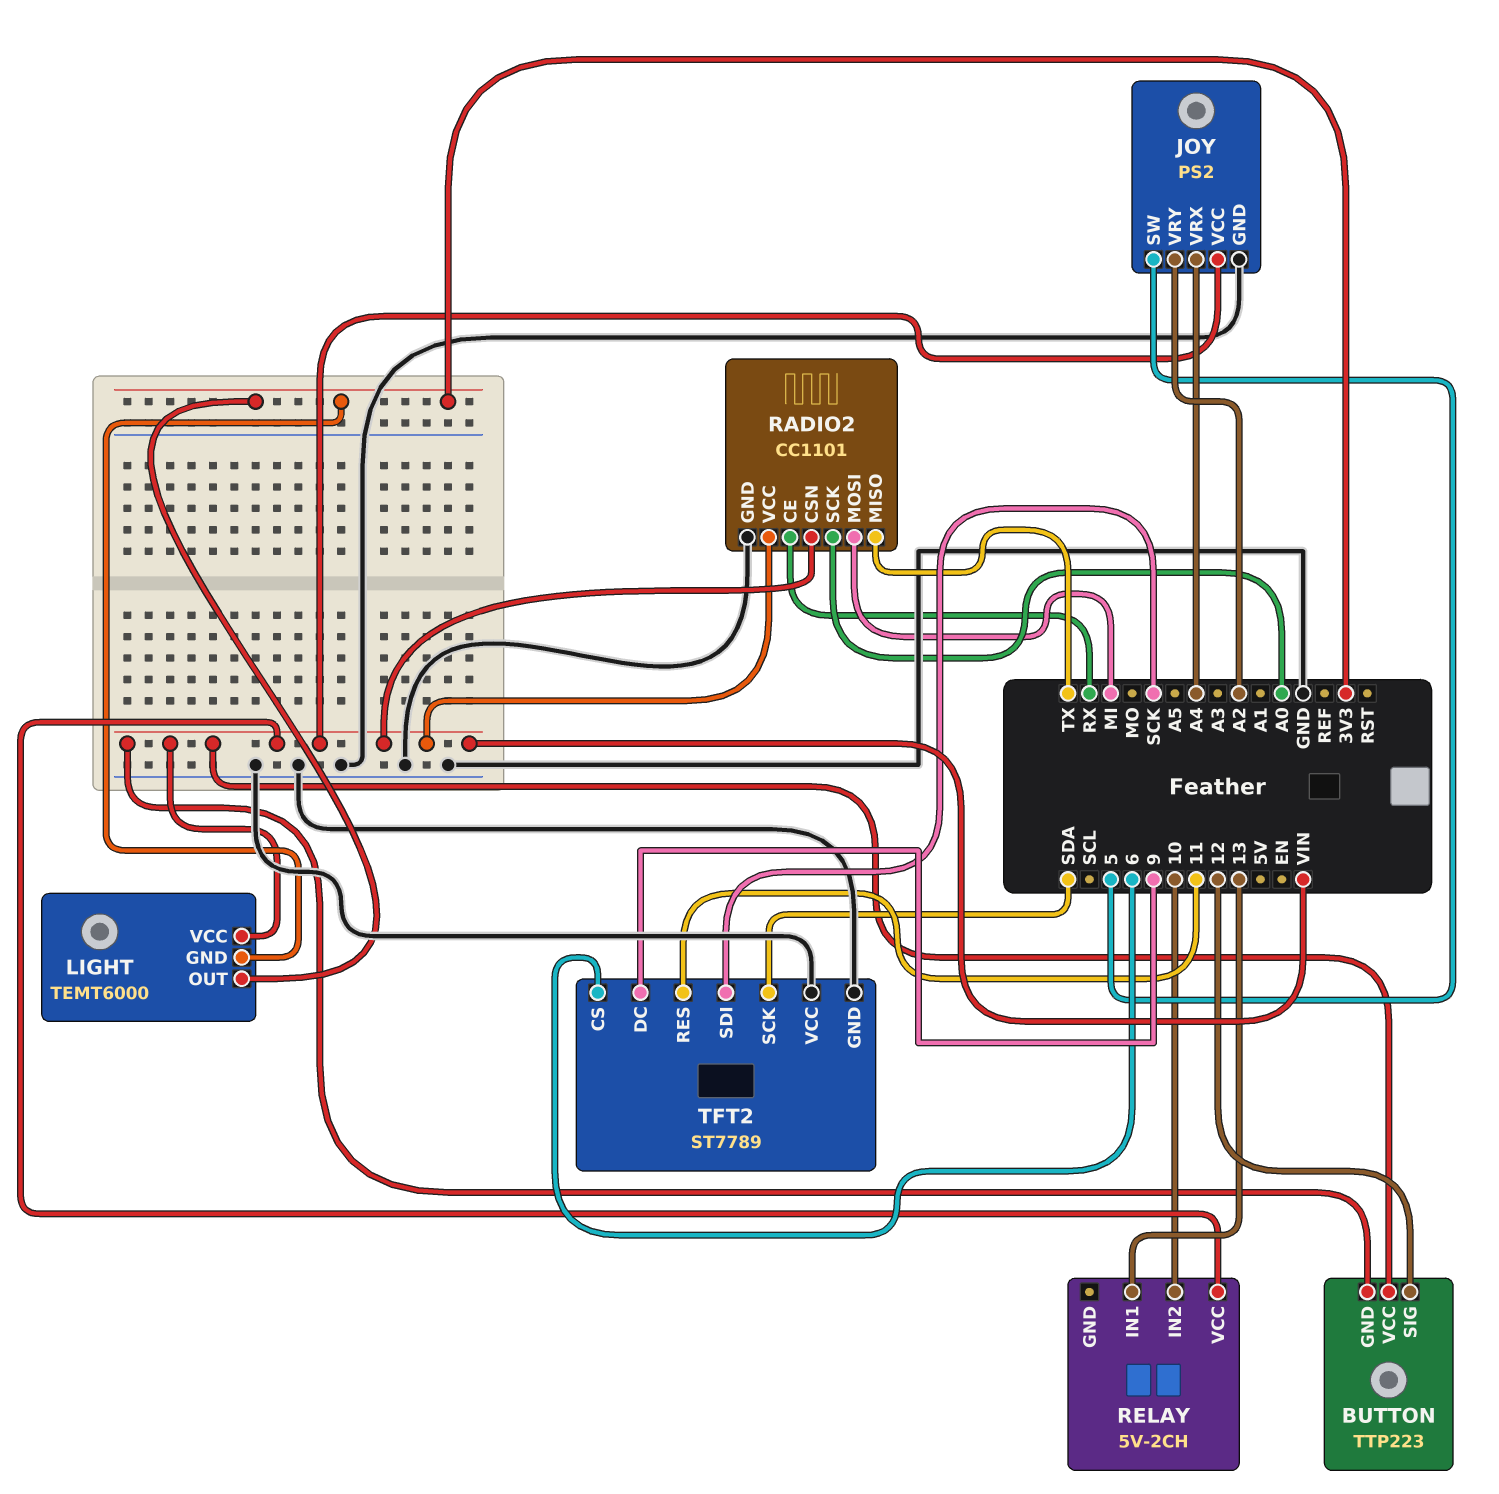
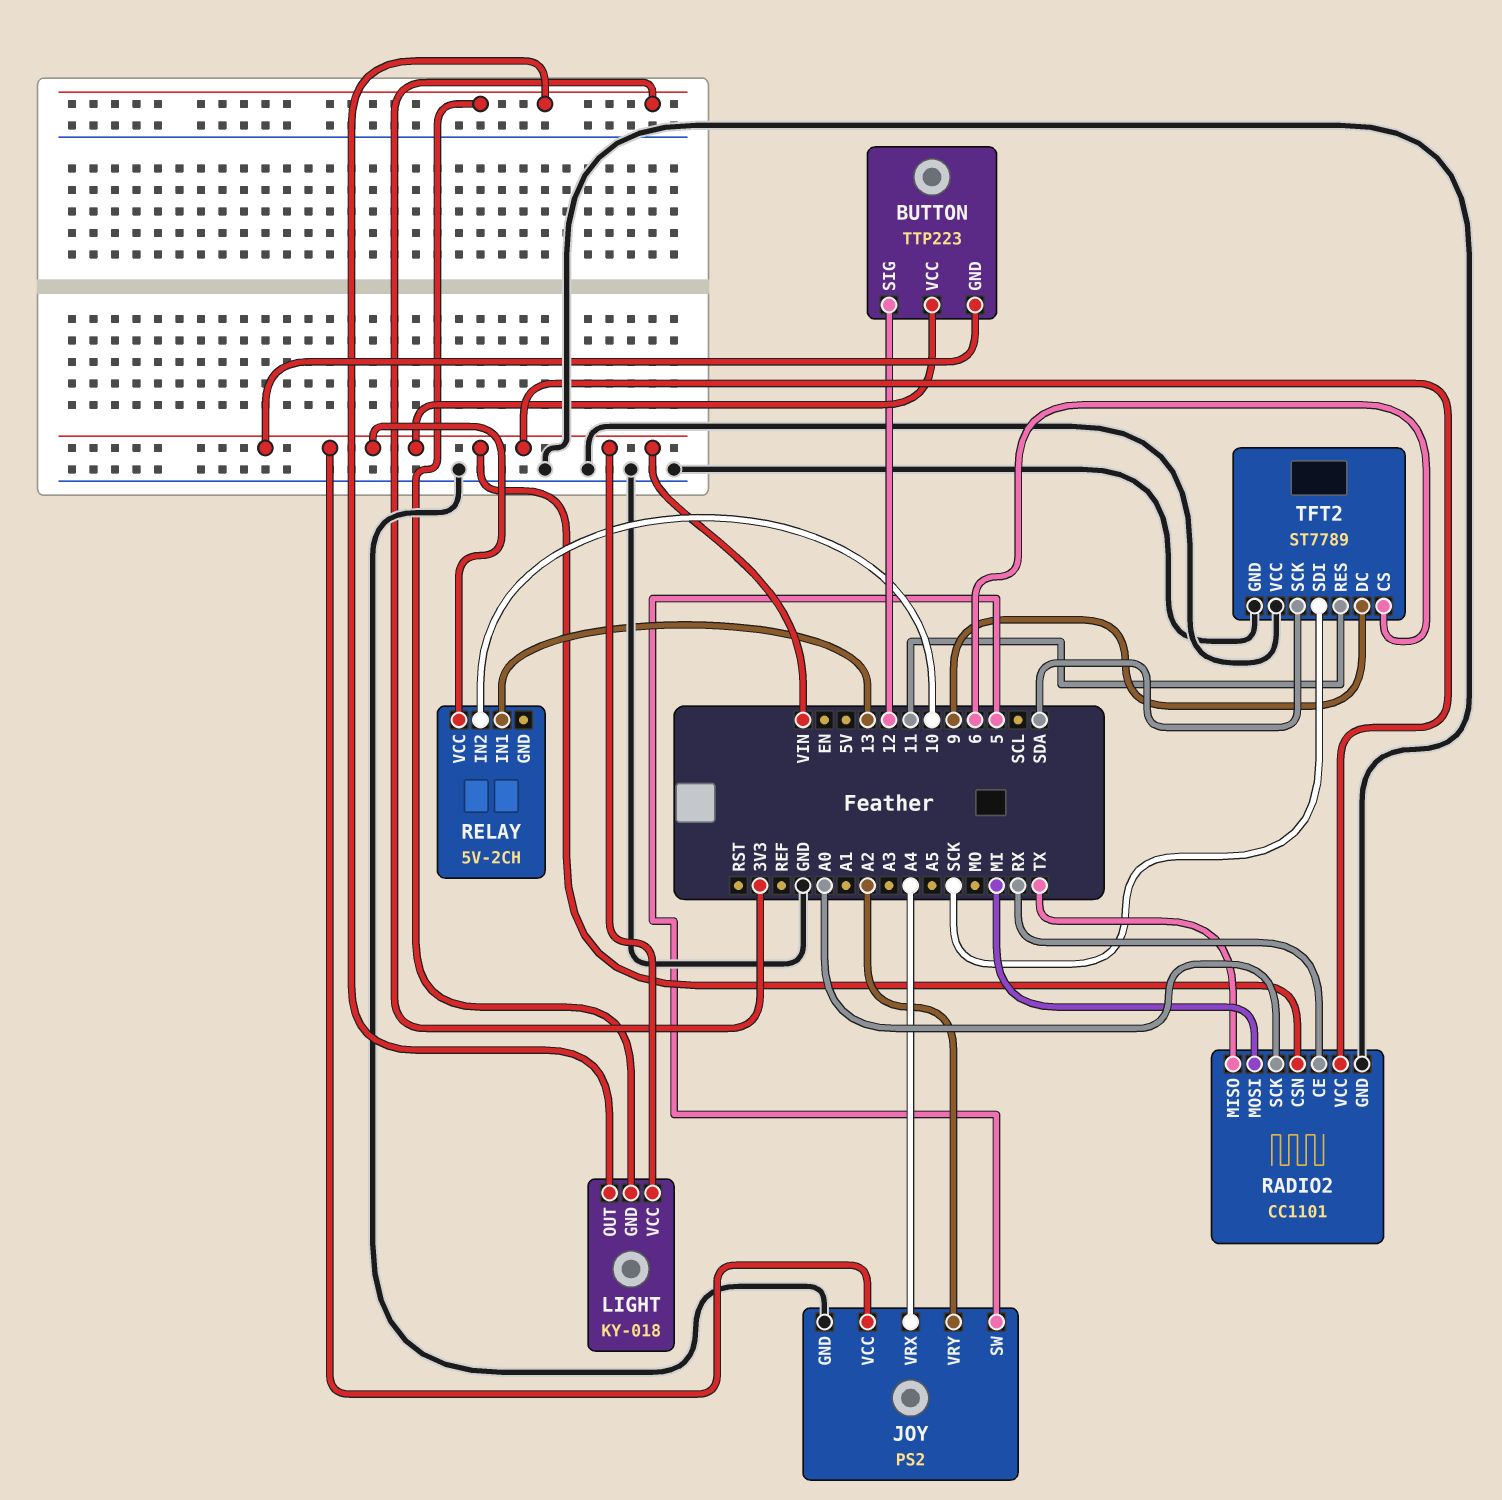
LIGHT: TEMT6000 -> KY-018

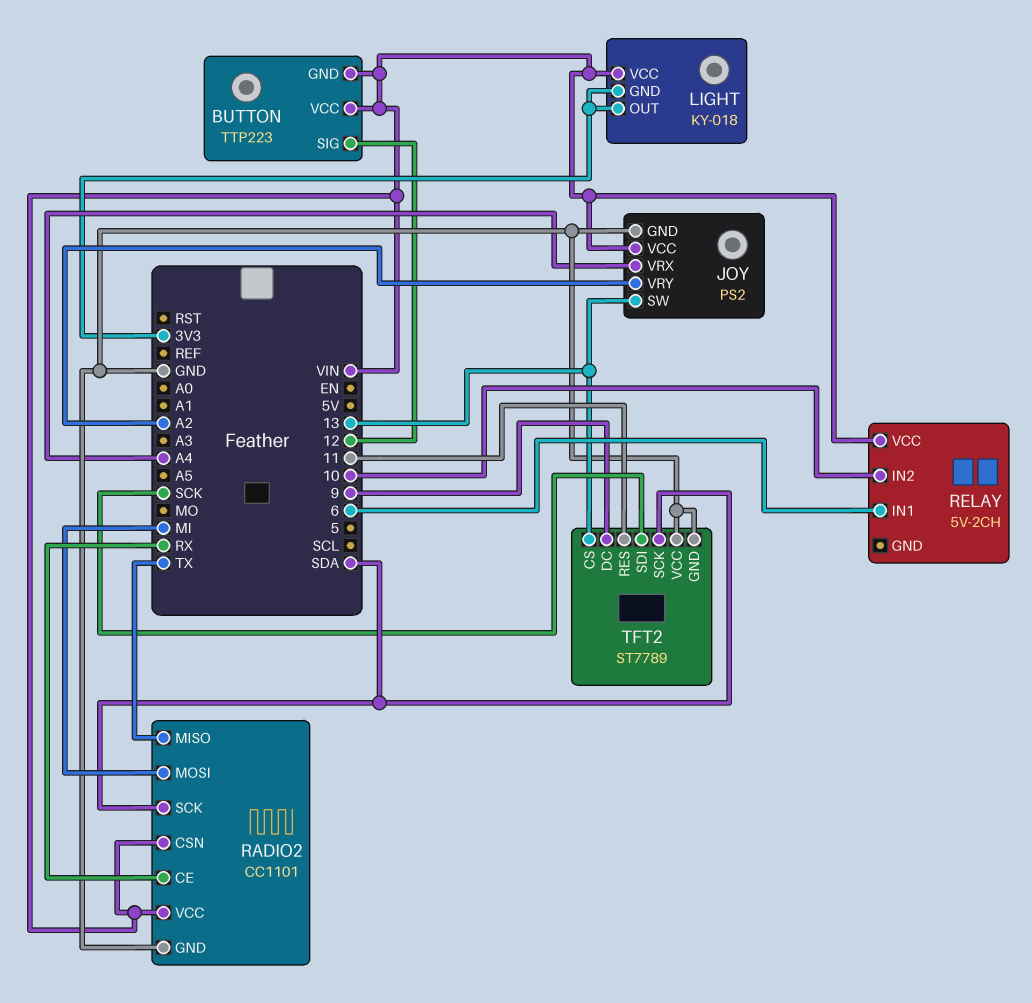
JOY pin SW: 5 -> 13
RADIO2 pin SCK: A0 -> SDA
RELAY pin IN1: 13 -> 6
TFT2 pin CS: 6 -> 13

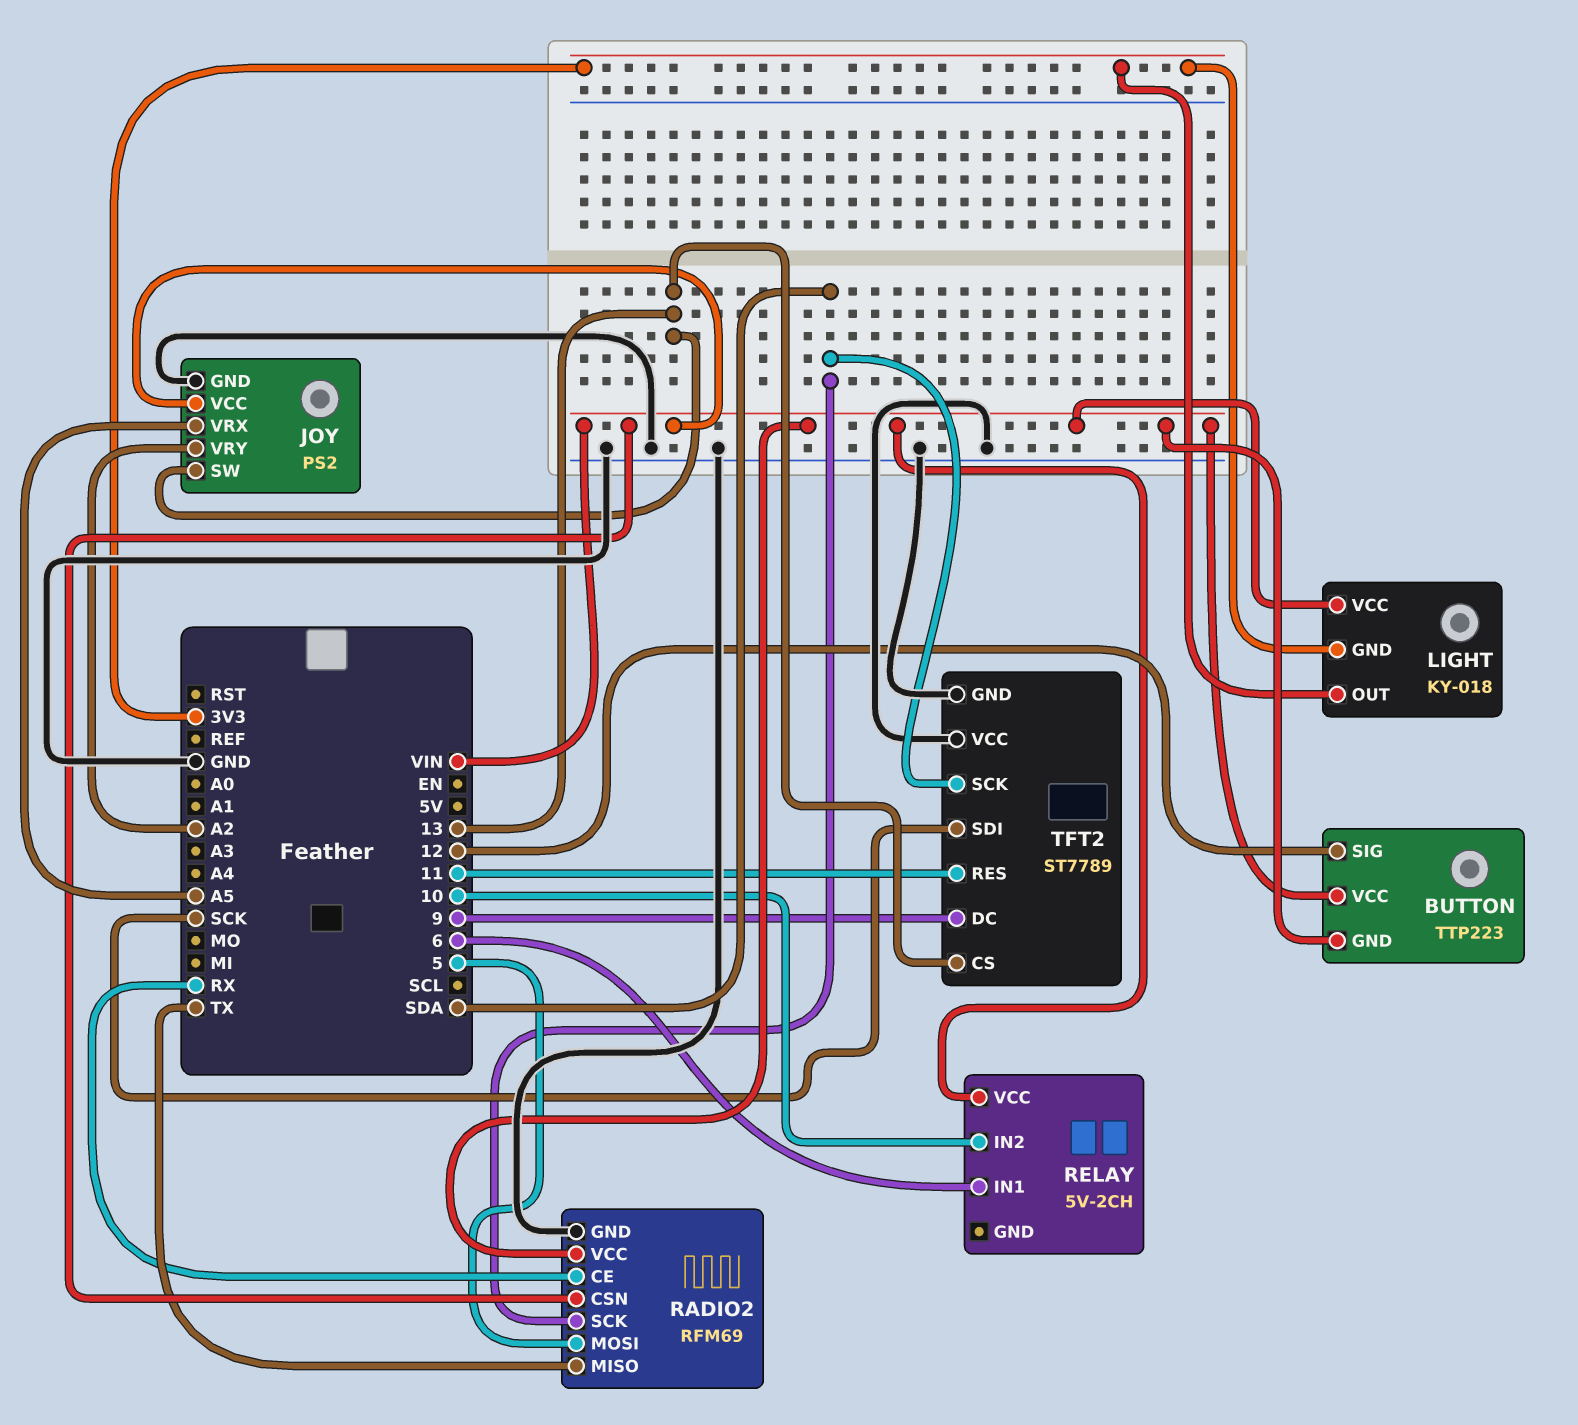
JOY pin VRX: A4 -> A5
RADIO2: CC1101 -> RFM69
RADIO2 pin MOSI: MI -> 5

